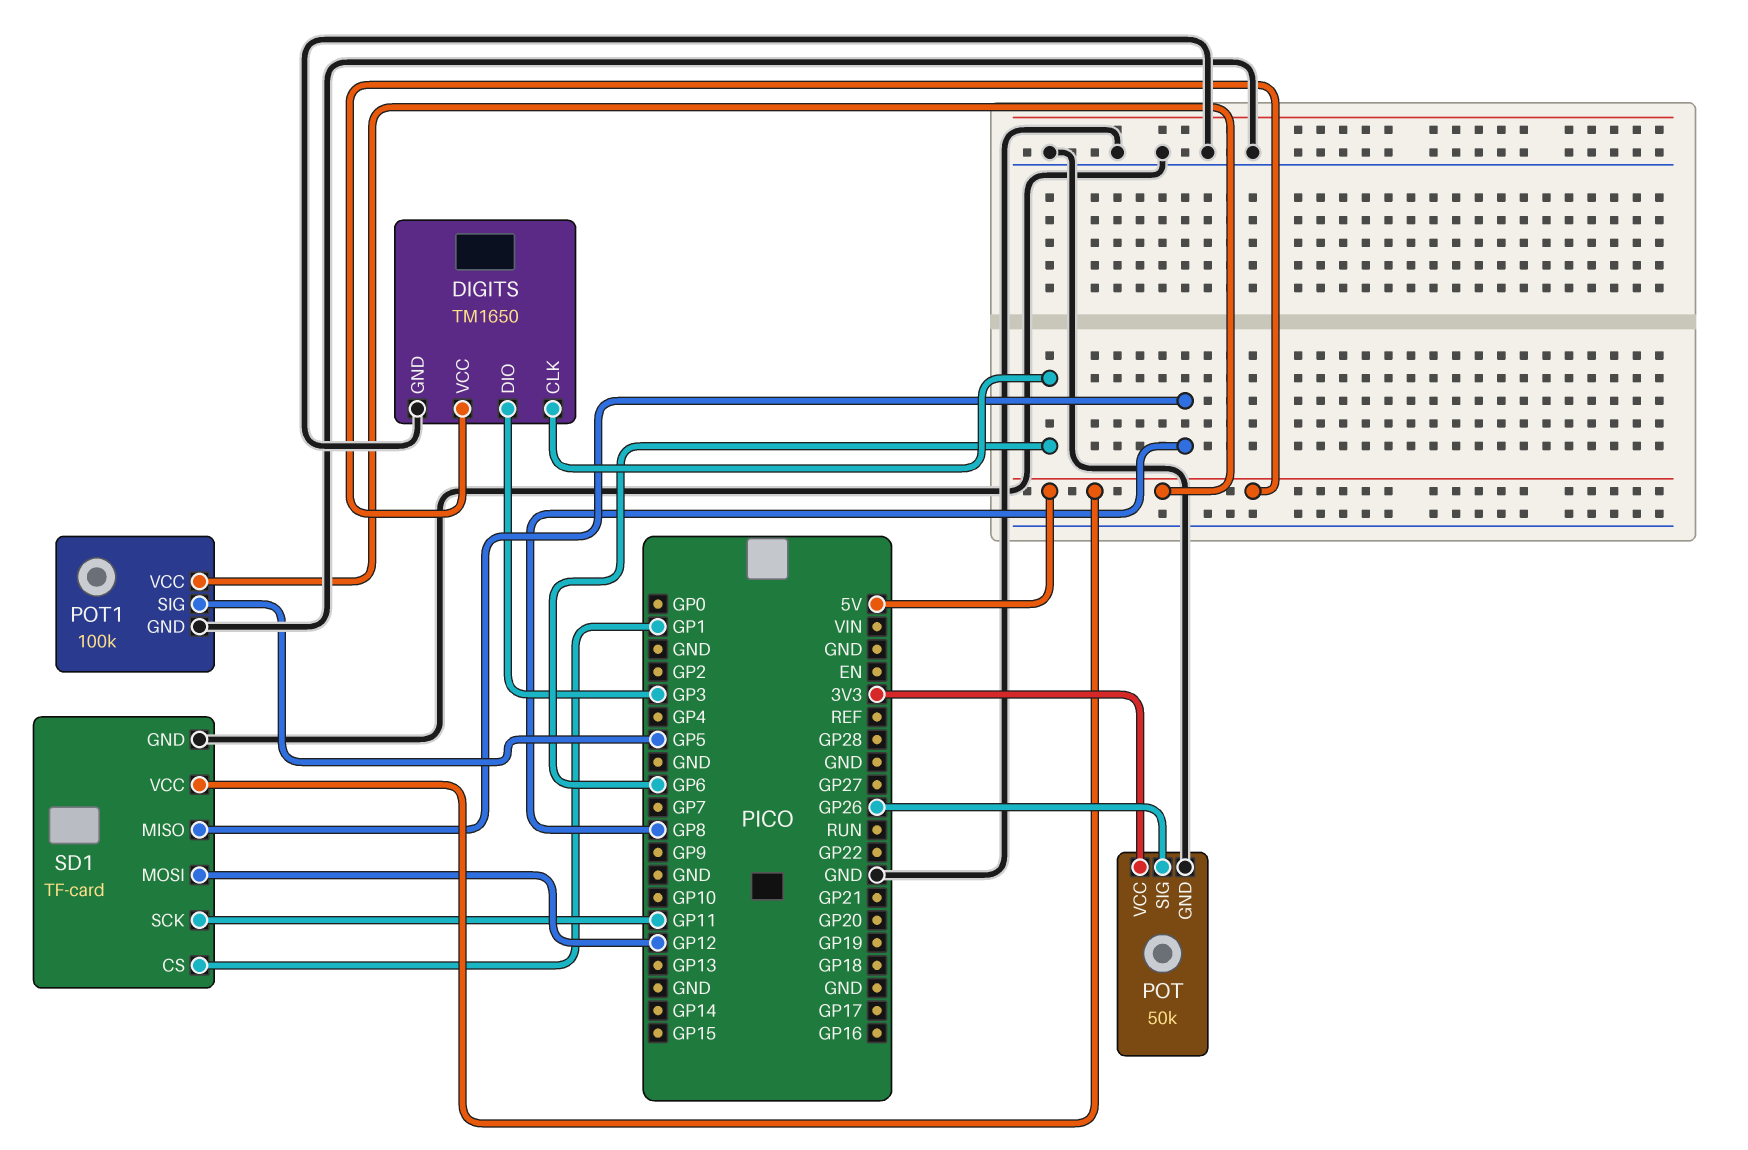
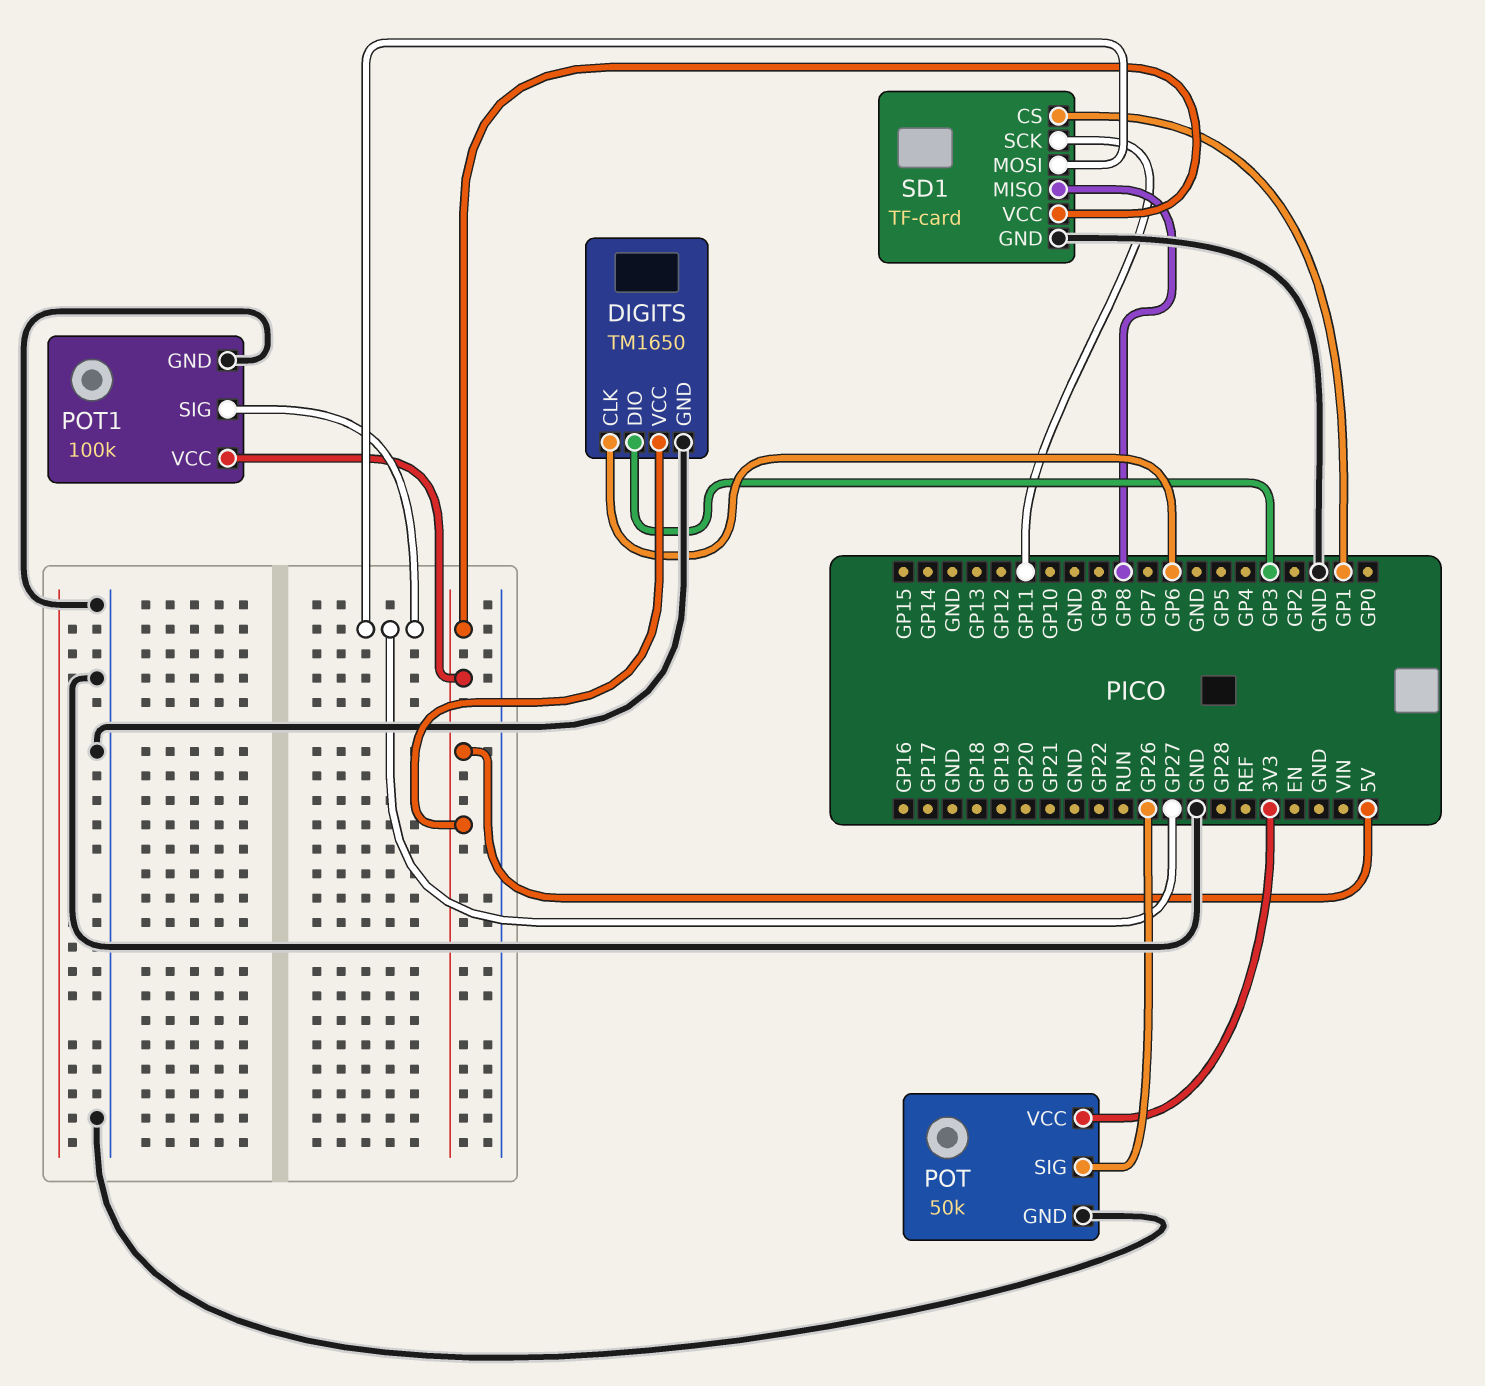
POT1 pin SIG: GP5 -> GP27
SD1 pin MOSI: GP12 -> GP27

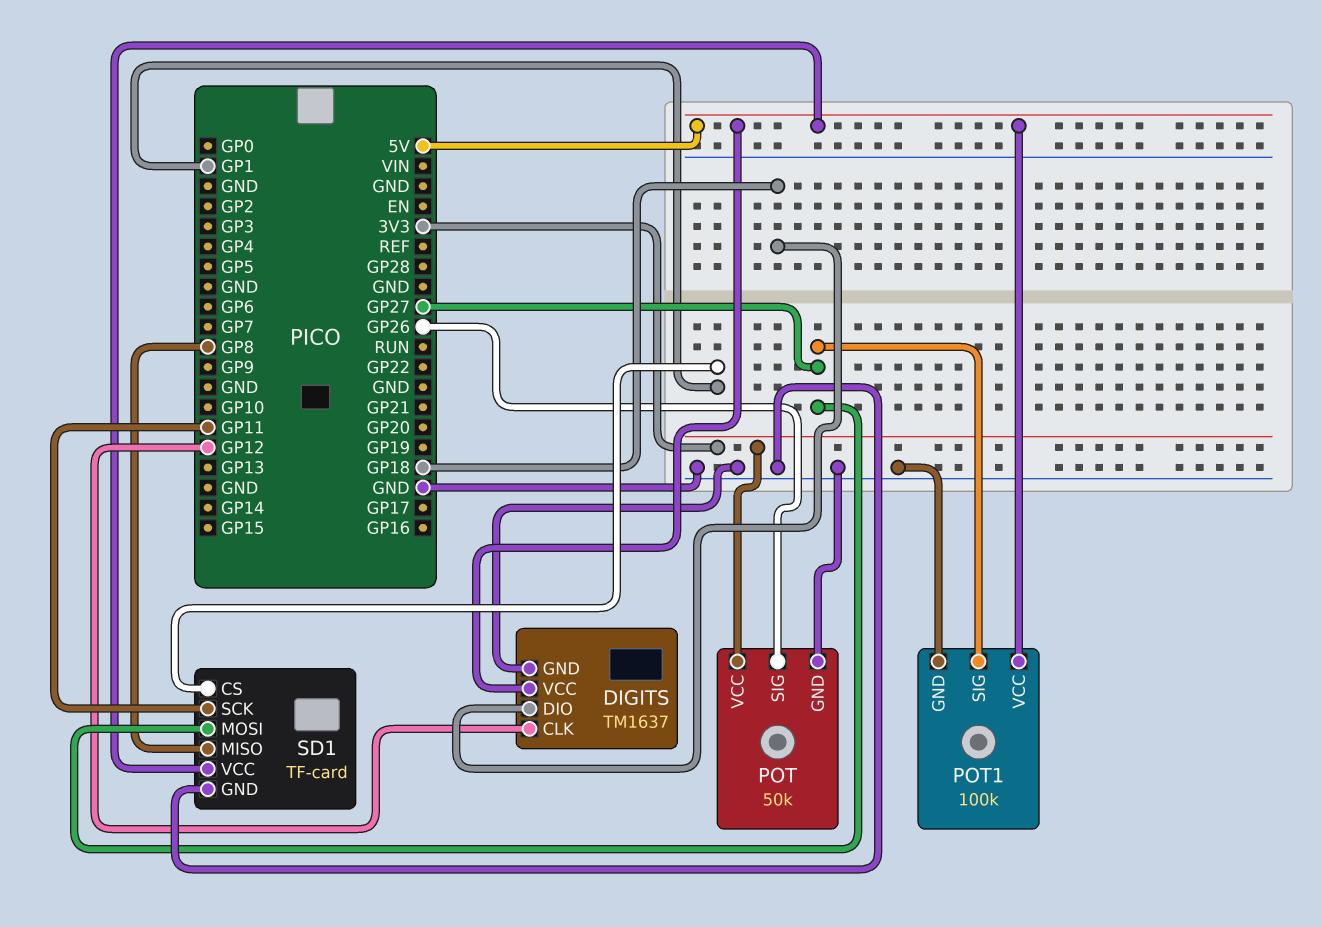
DIGITS: TM1650 -> TM1637
DIGITS pin CLK: GP6 -> GP12
DIGITS pin DIO: GP3 -> GP18

